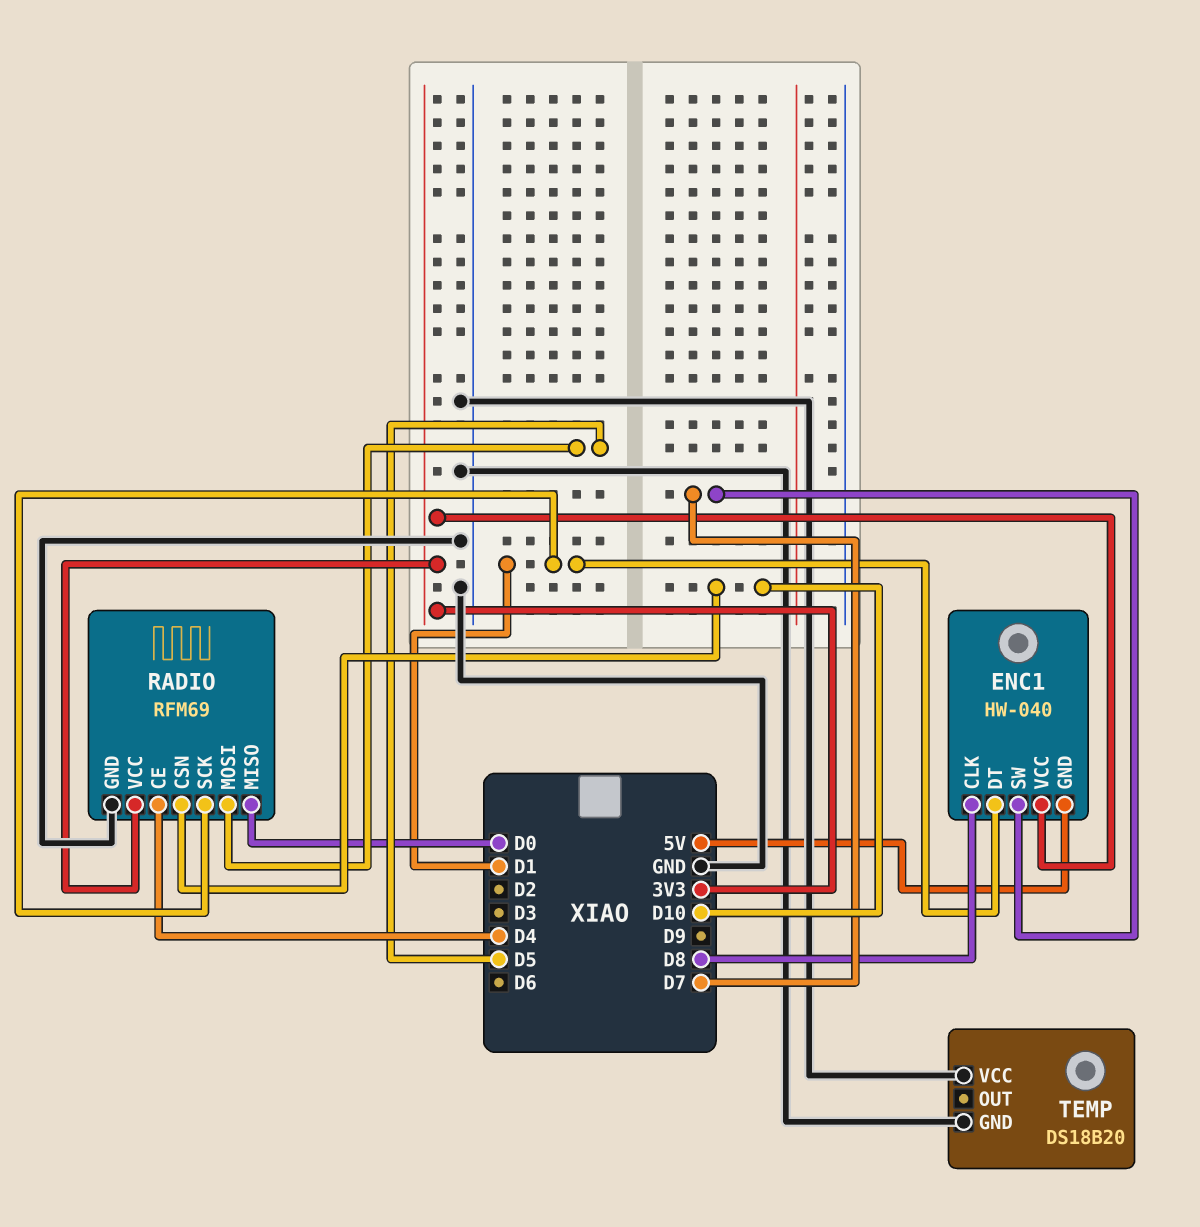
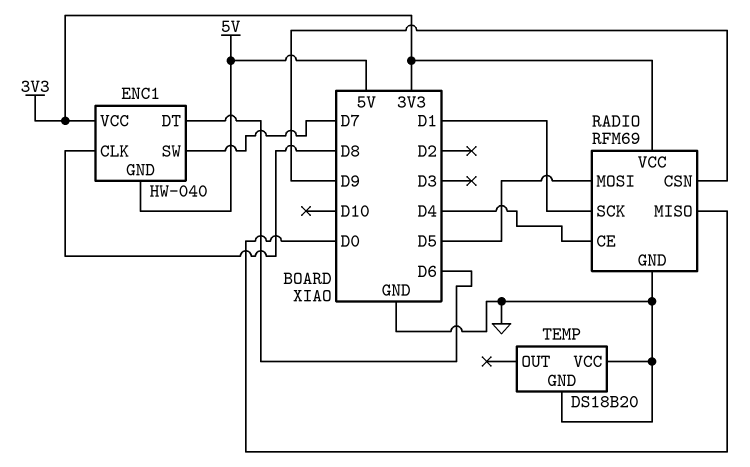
ENC1 pin DT: D1 -> D6
RADIO pin CSN: D10 -> D9

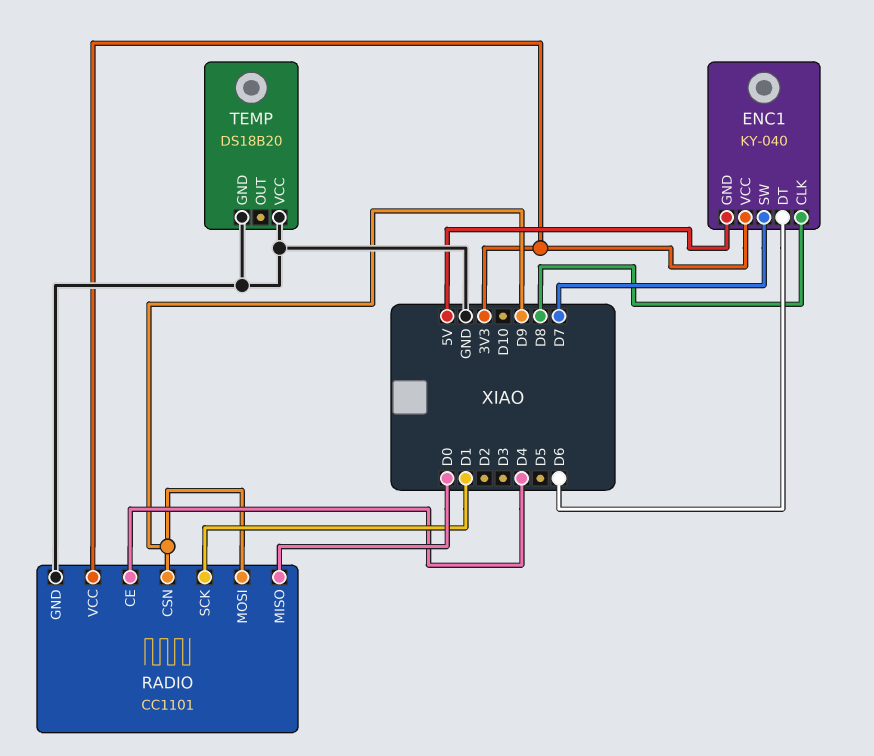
ENC1: HW-040 -> KY-040
RADIO: RFM69 -> CC1101
RADIO pin MOSI: D5 -> D9

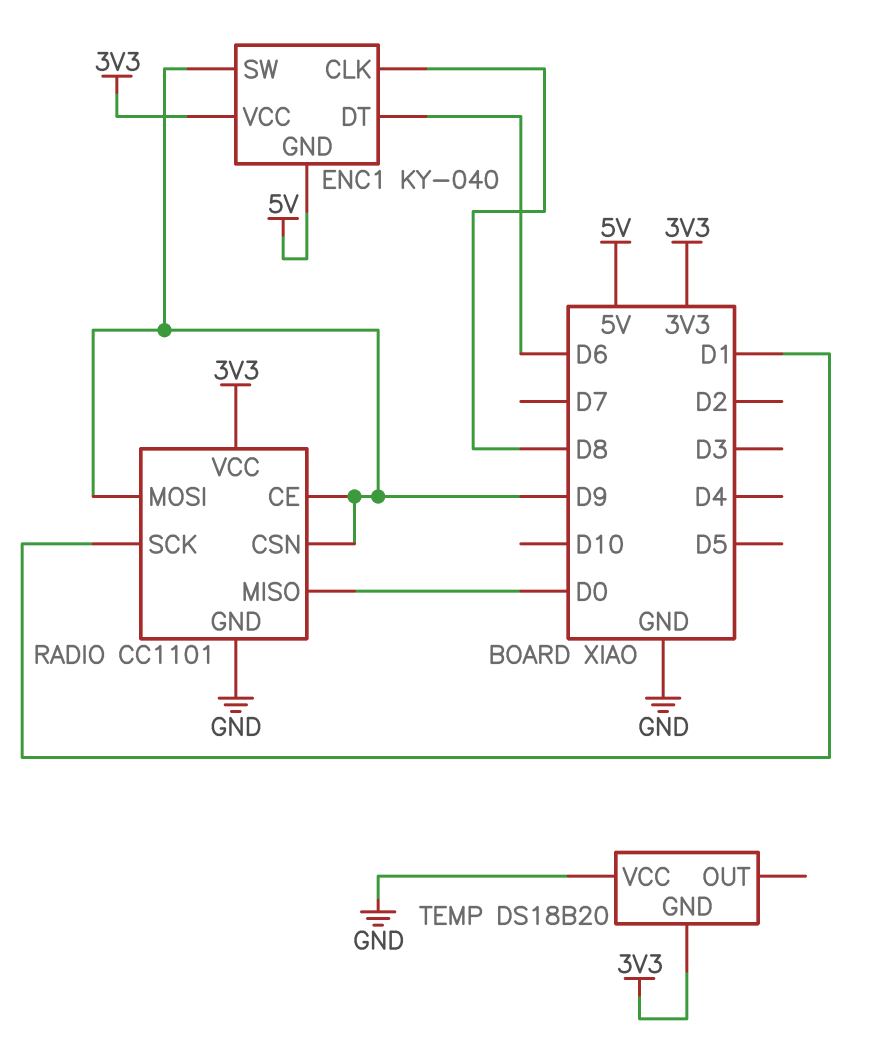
ENC1 pin SW: D7 -> D9
RADIO pin CE: D4 -> D9
TEMP pin GND: GND -> 3V3

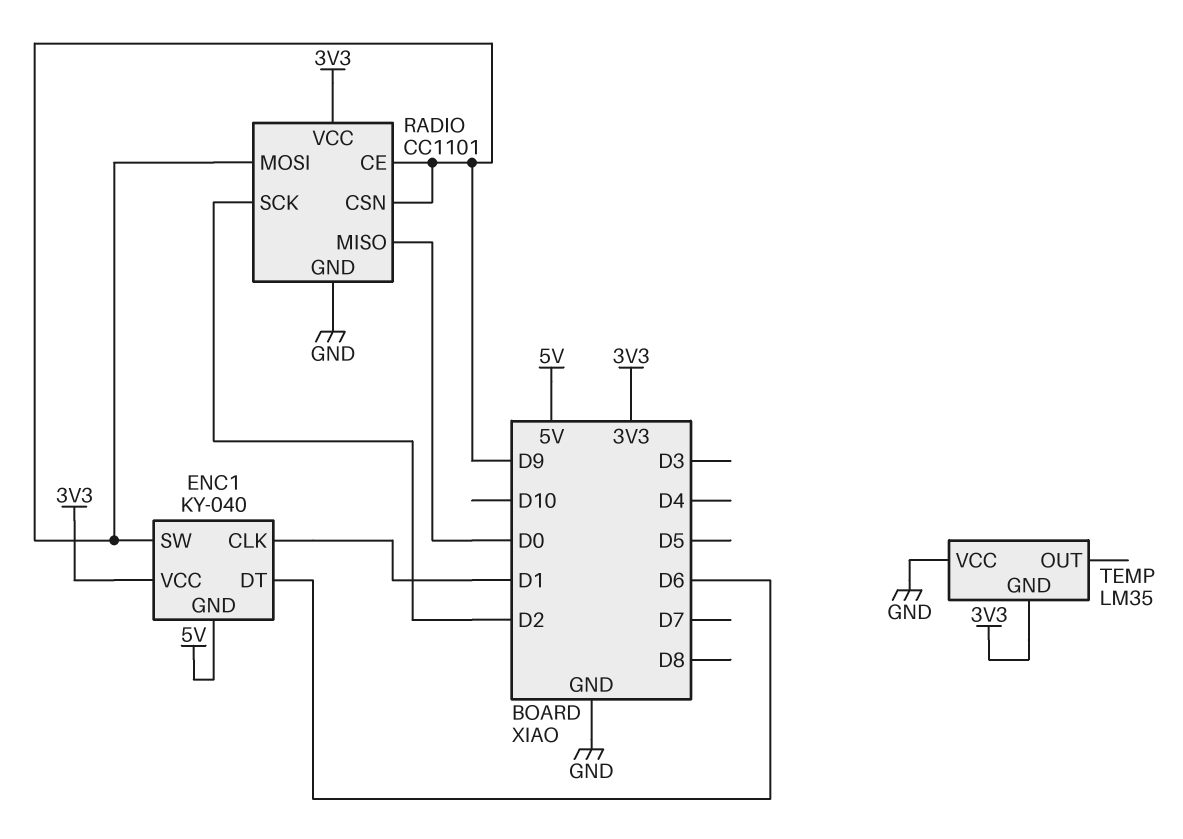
ENC1 pin CLK: D8 -> D1
RADIO pin SCK: D1 -> D2
TEMP: DS18B20 -> LM35

